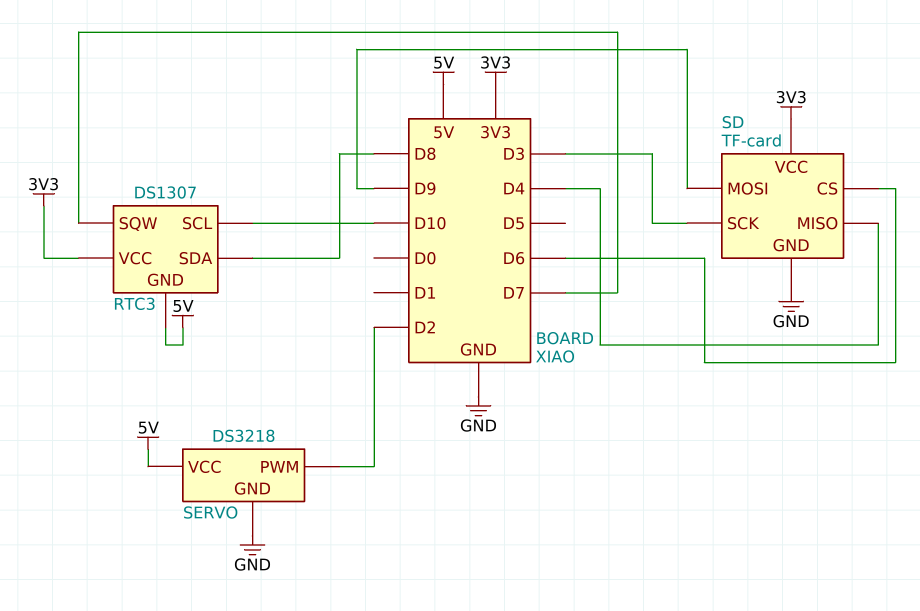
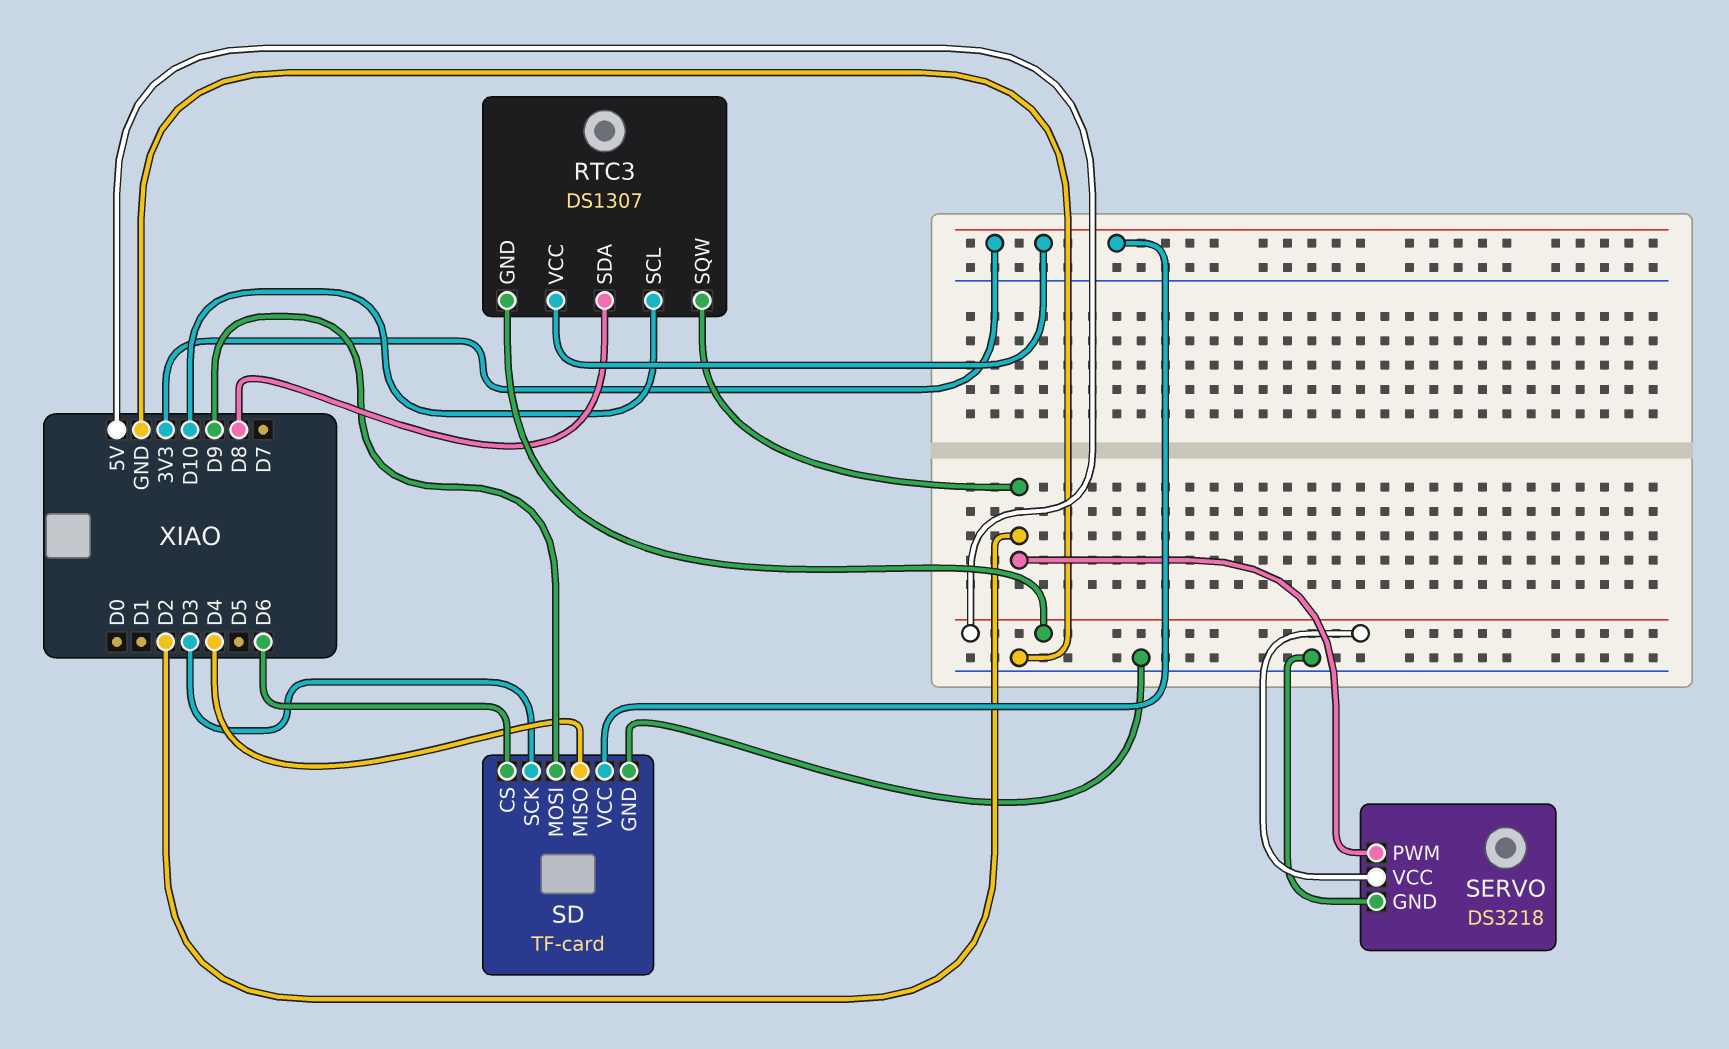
RTC3 pin SQW: D7 -> D2

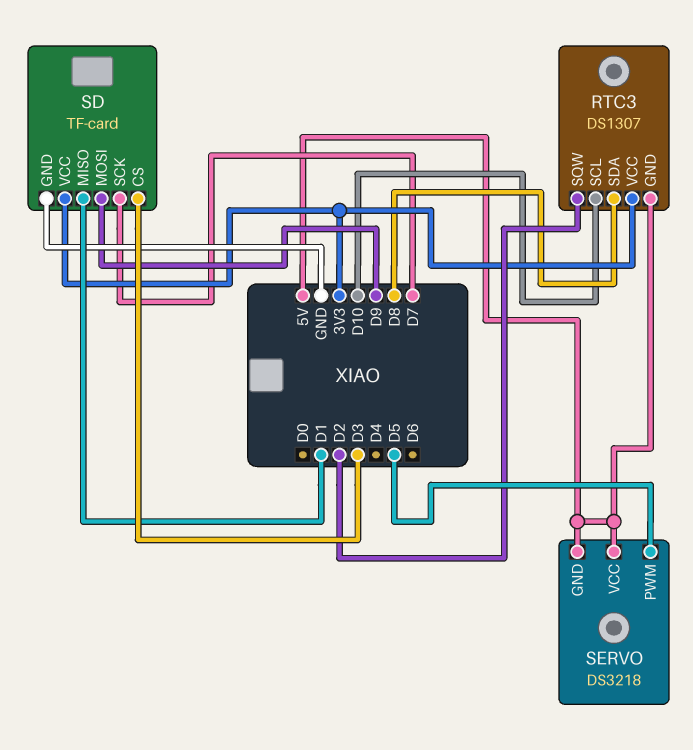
SD pin CS: D6 -> D3
SD pin MISO: D4 -> D1
SD pin SCK: D3 -> D7
SERVO pin GND: GND -> 5V
SERVO pin PWM: D2 -> D5

